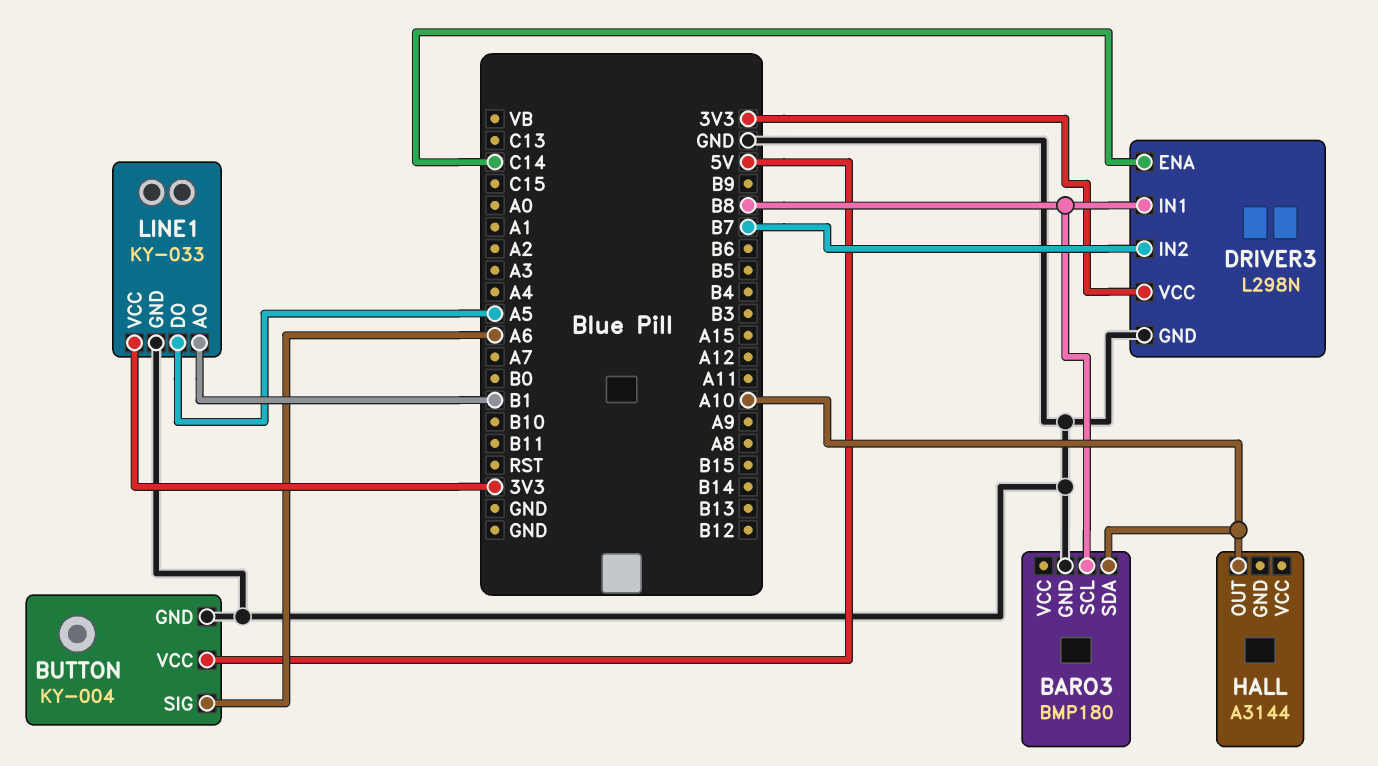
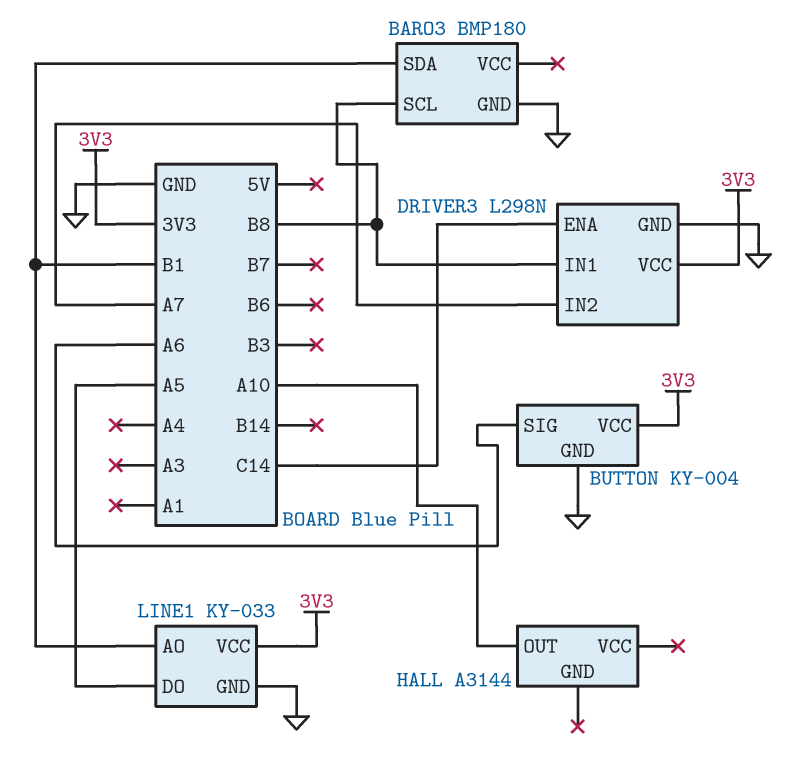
BARO3 pin SDA: A10 -> B1
BUTTON pin VCC: 5V -> 3V3
DRIVER3 pin IN2: B7 -> A7

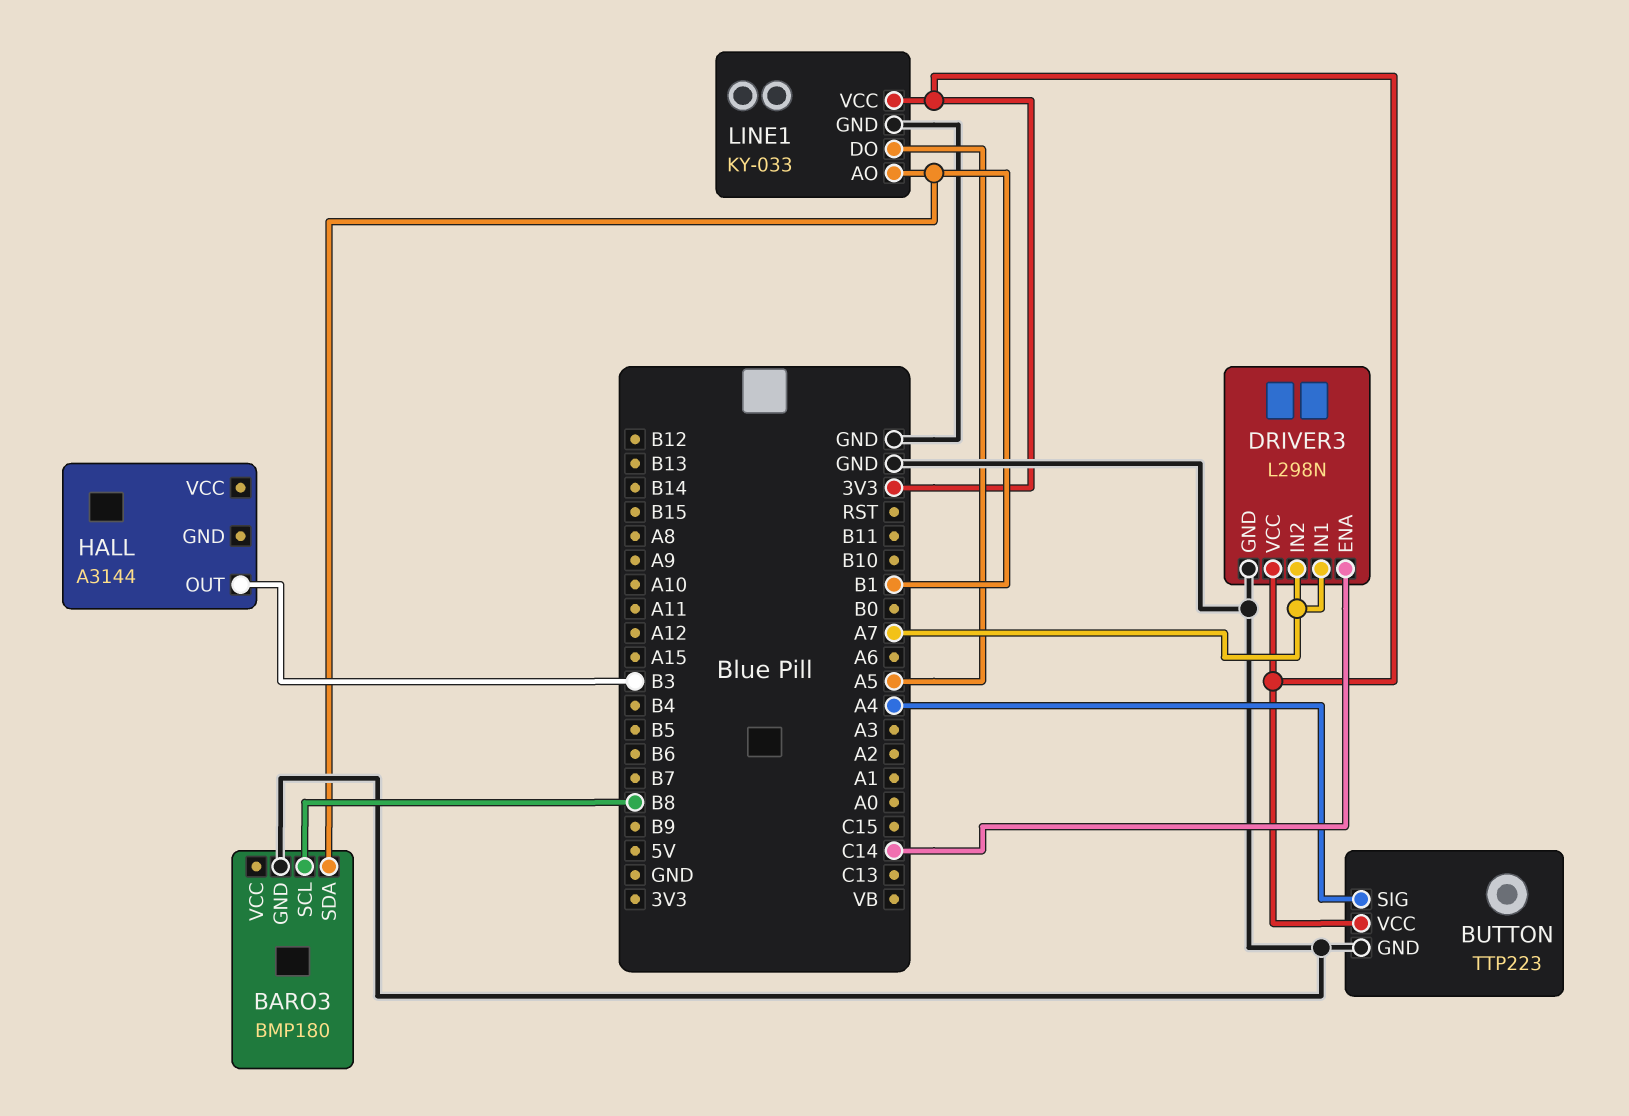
BUTTON: KY-004 -> TTP223
BUTTON pin SIG: A6 -> A4
DRIVER3 pin IN1: B8 -> A7
HALL pin OUT: A10 -> B3

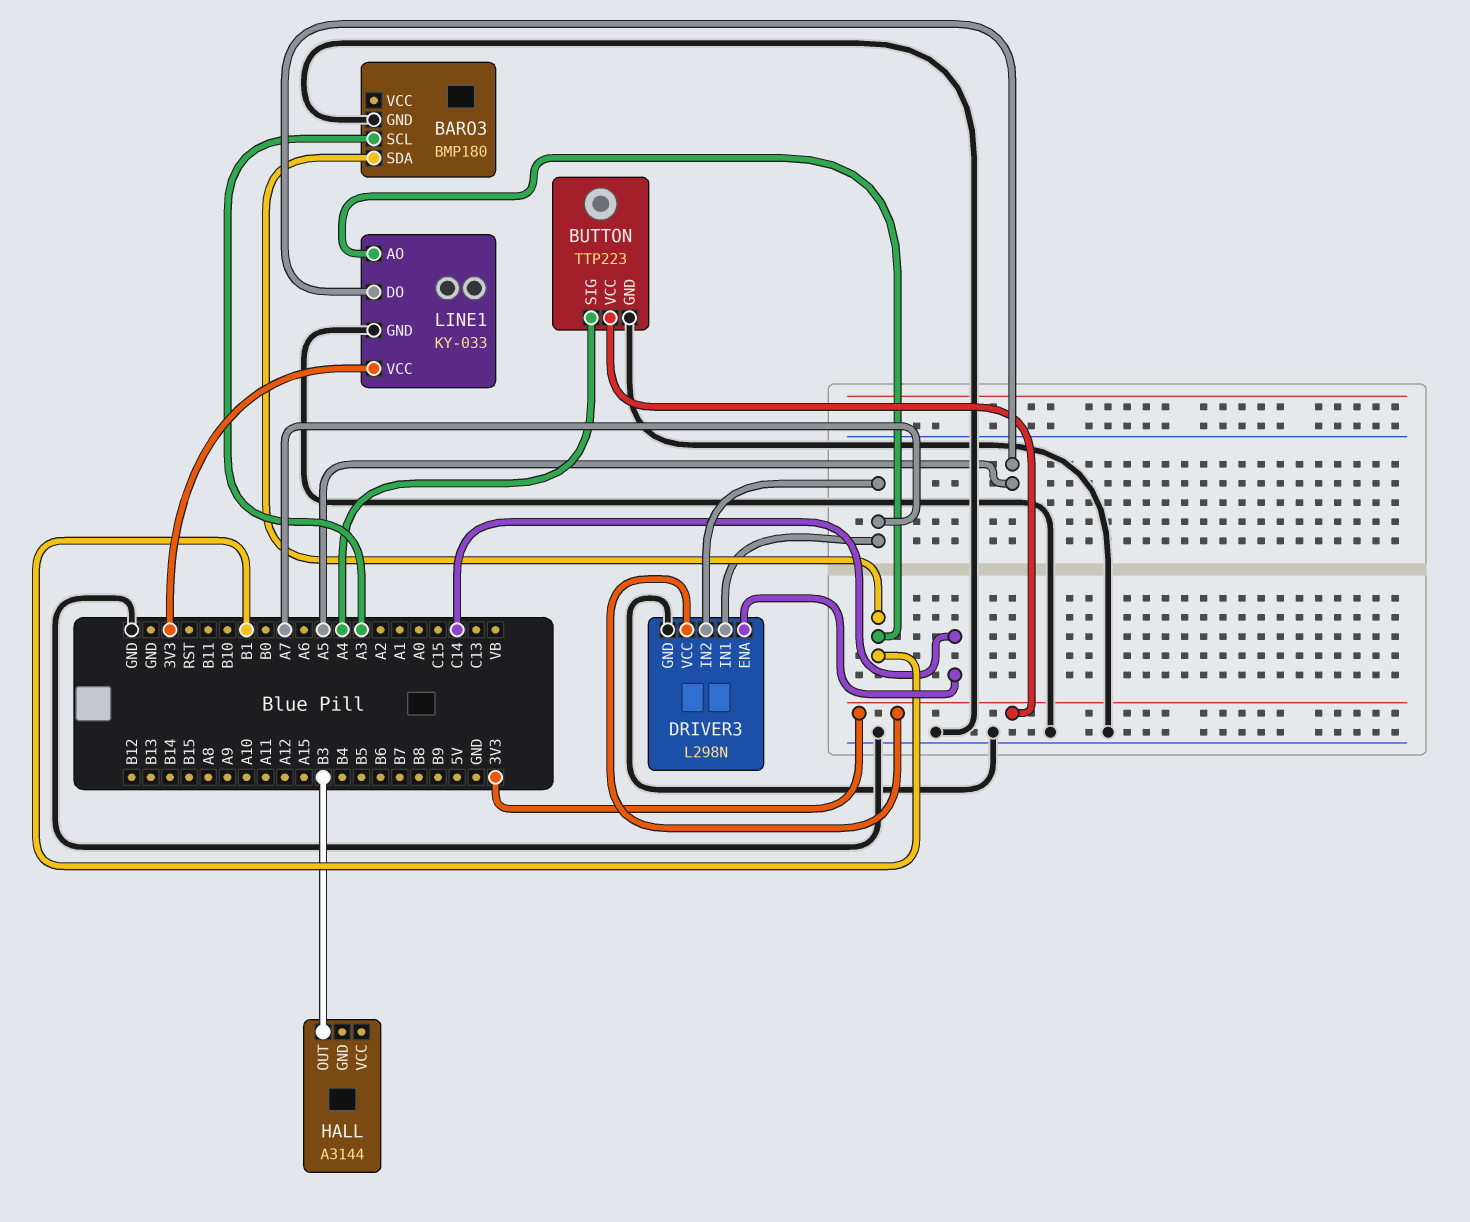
BARO3 pin SCL: B8 -> A3

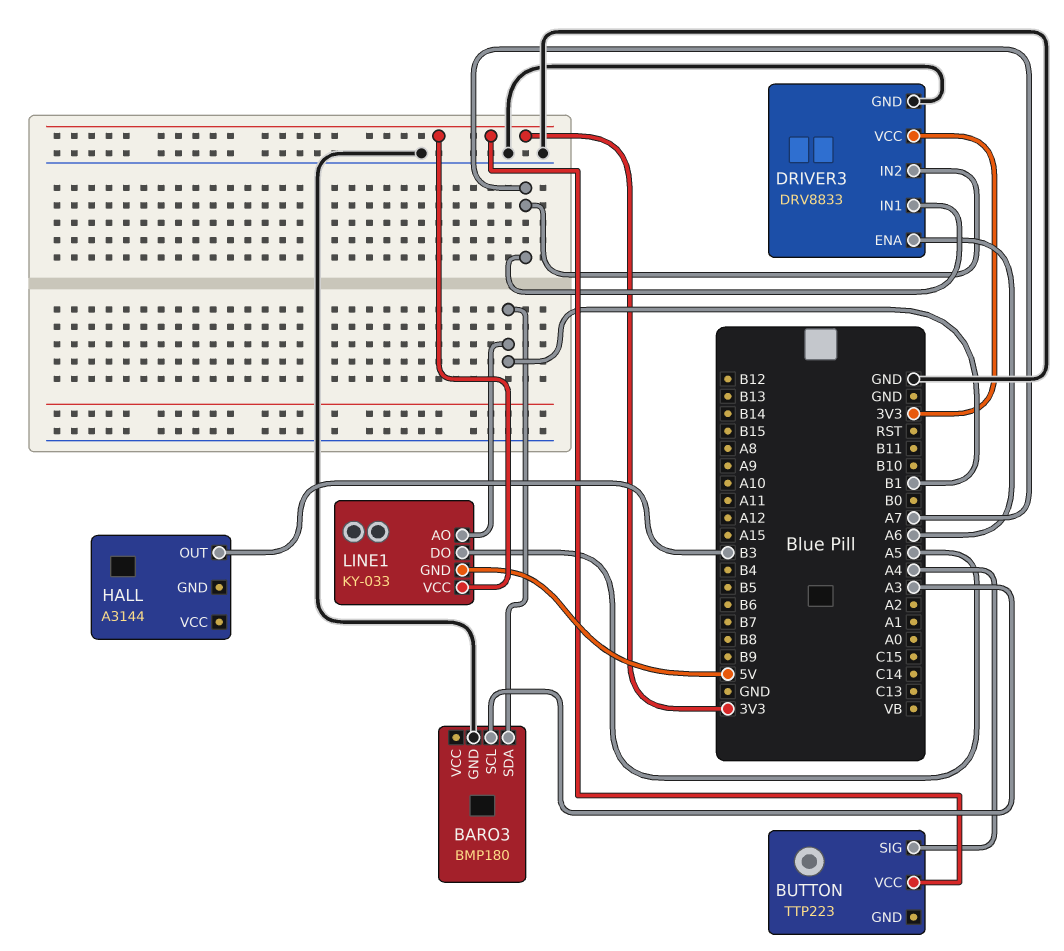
BUTTON pin GND: GND -> none
DRIVER3: L298N -> DRV8833
DRIVER3 pin ENA: C14 -> A6
LINE1 pin GND: GND -> 5V

